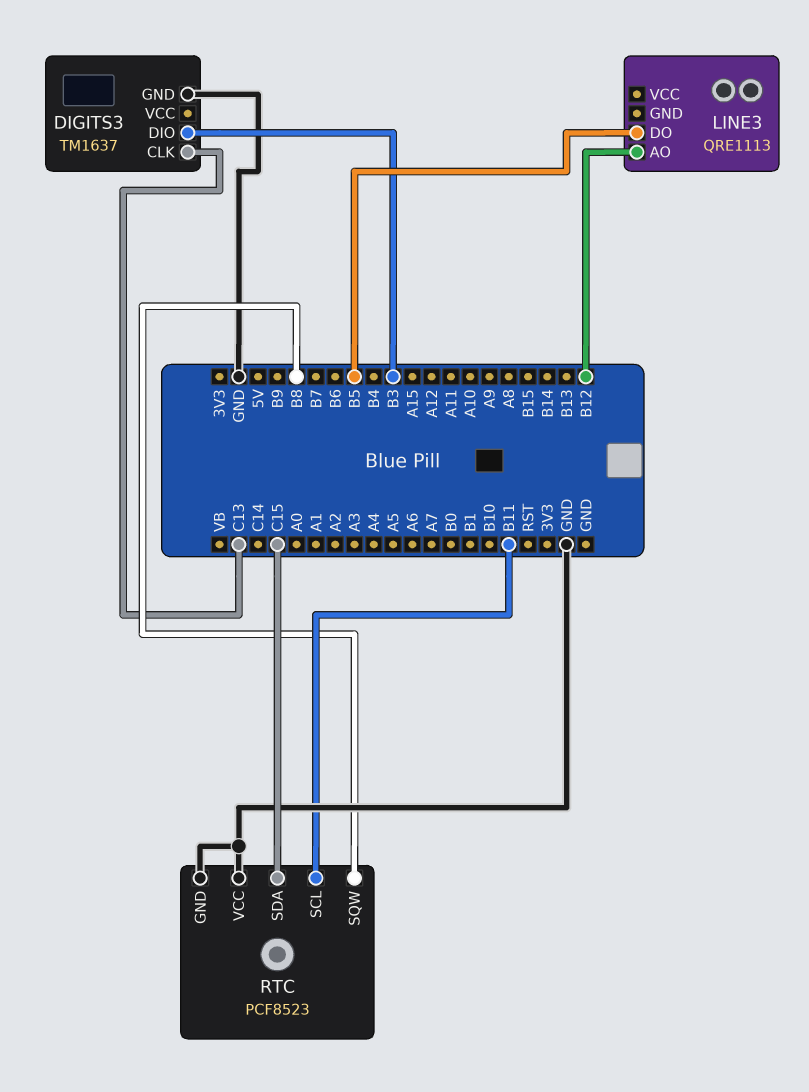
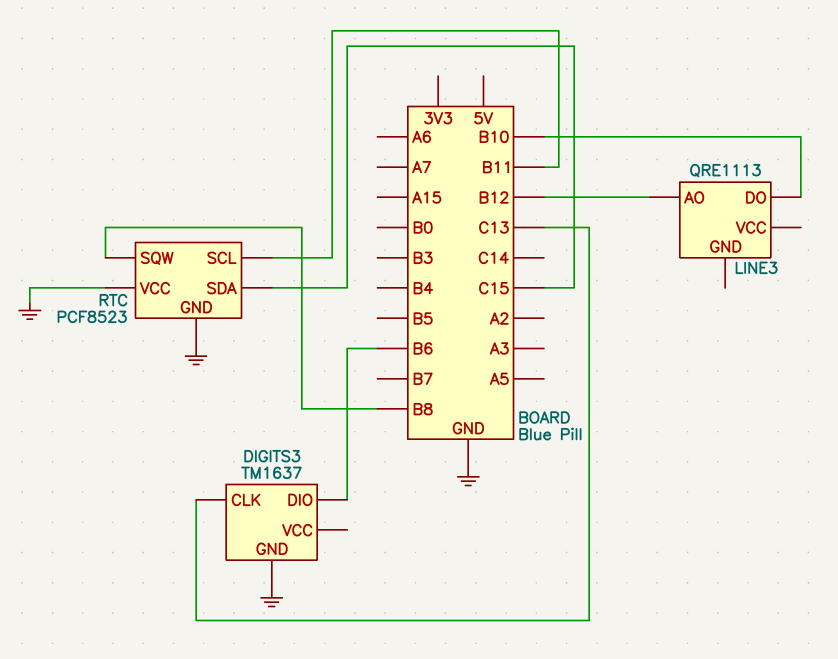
DIGITS3 pin DIO: B3 -> B6
LINE3 pin DO: B5 -> B10

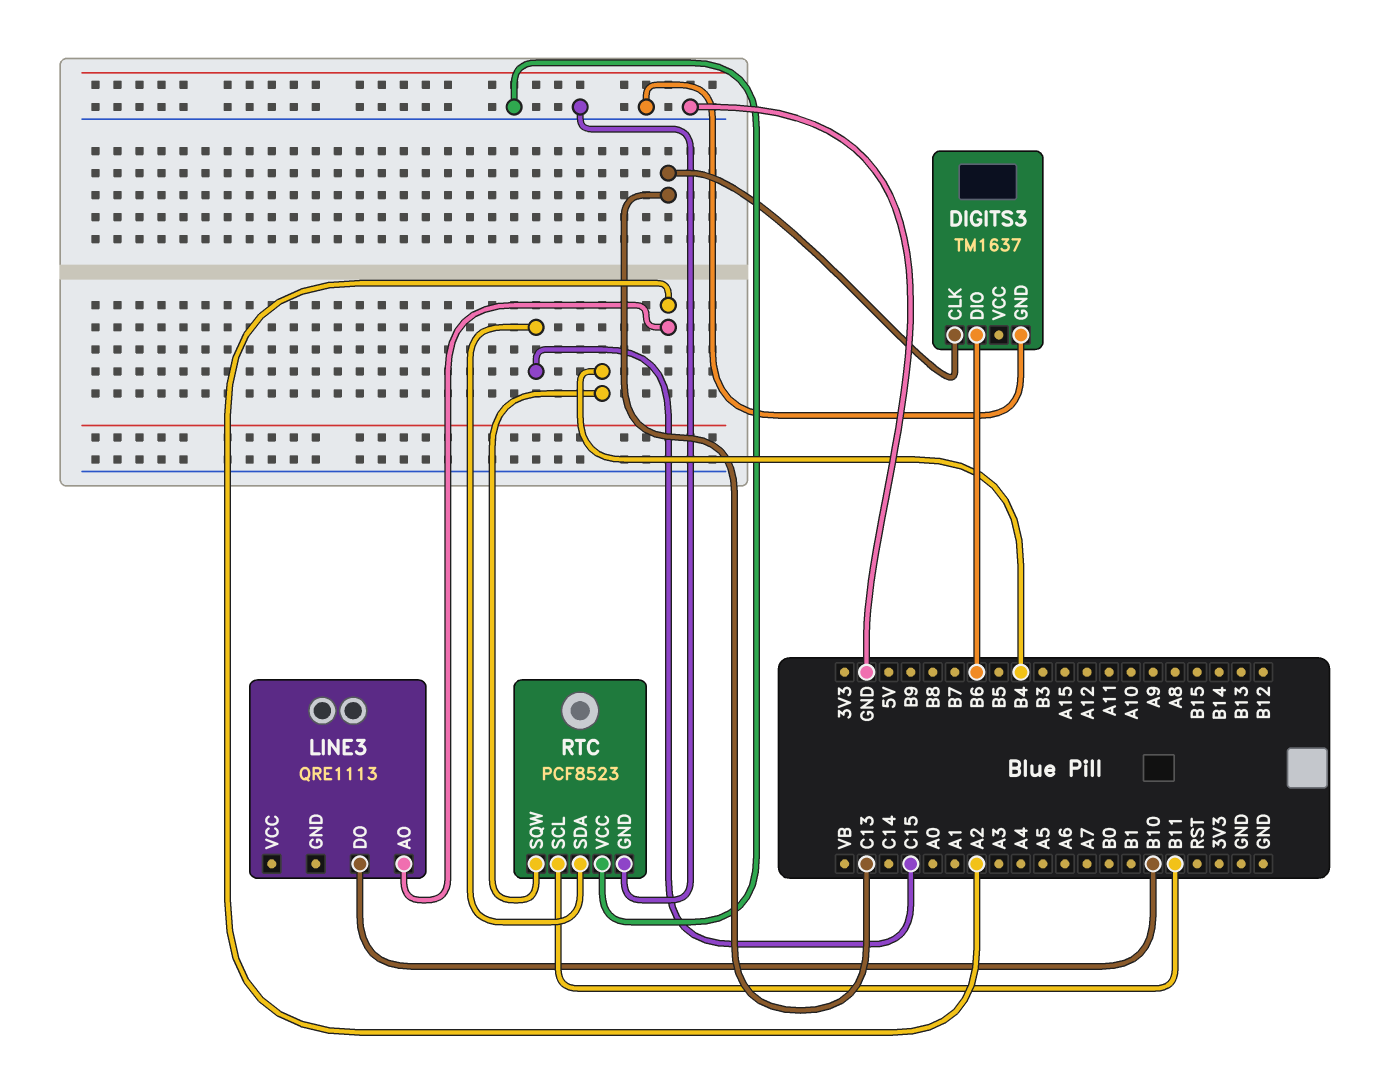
LINE3 pin AO: B12 -> A2
RTC pin SQW: B8 -> B4

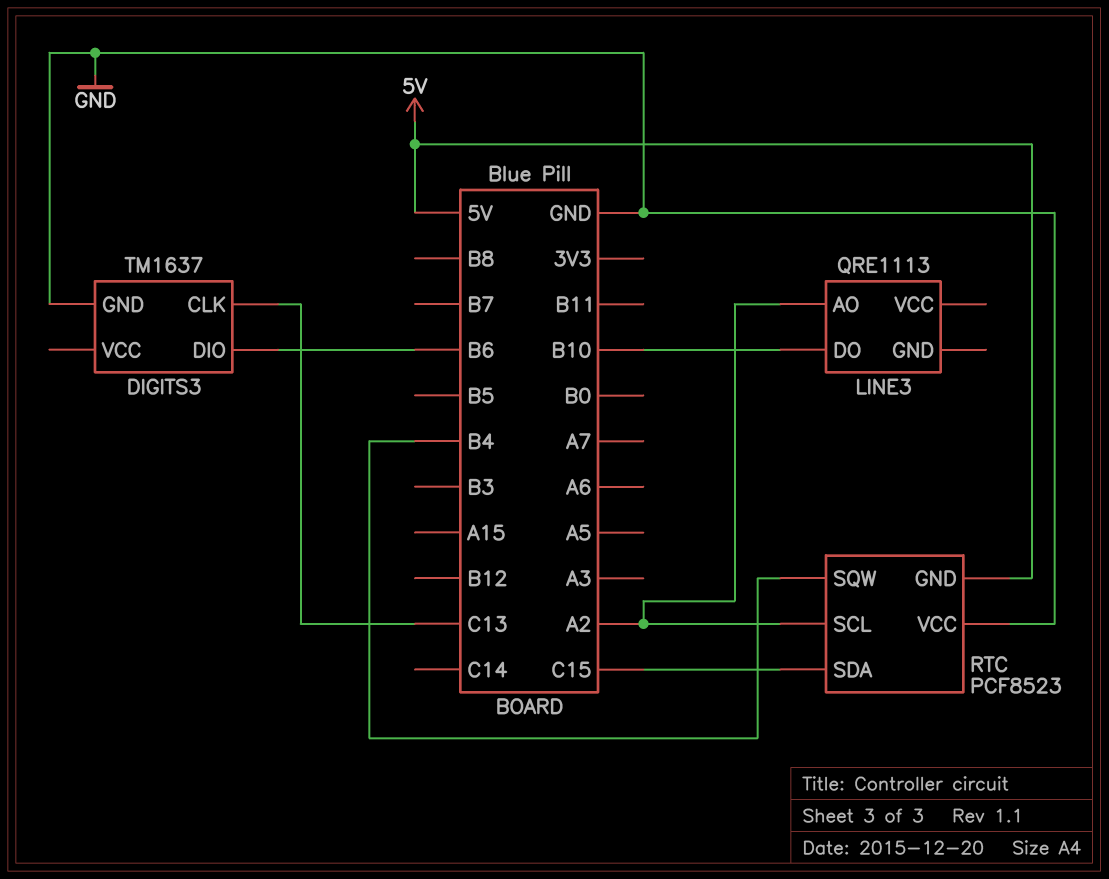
RTC pin GND: GND -> 5V
RTC pin SCL: B11 -> A2

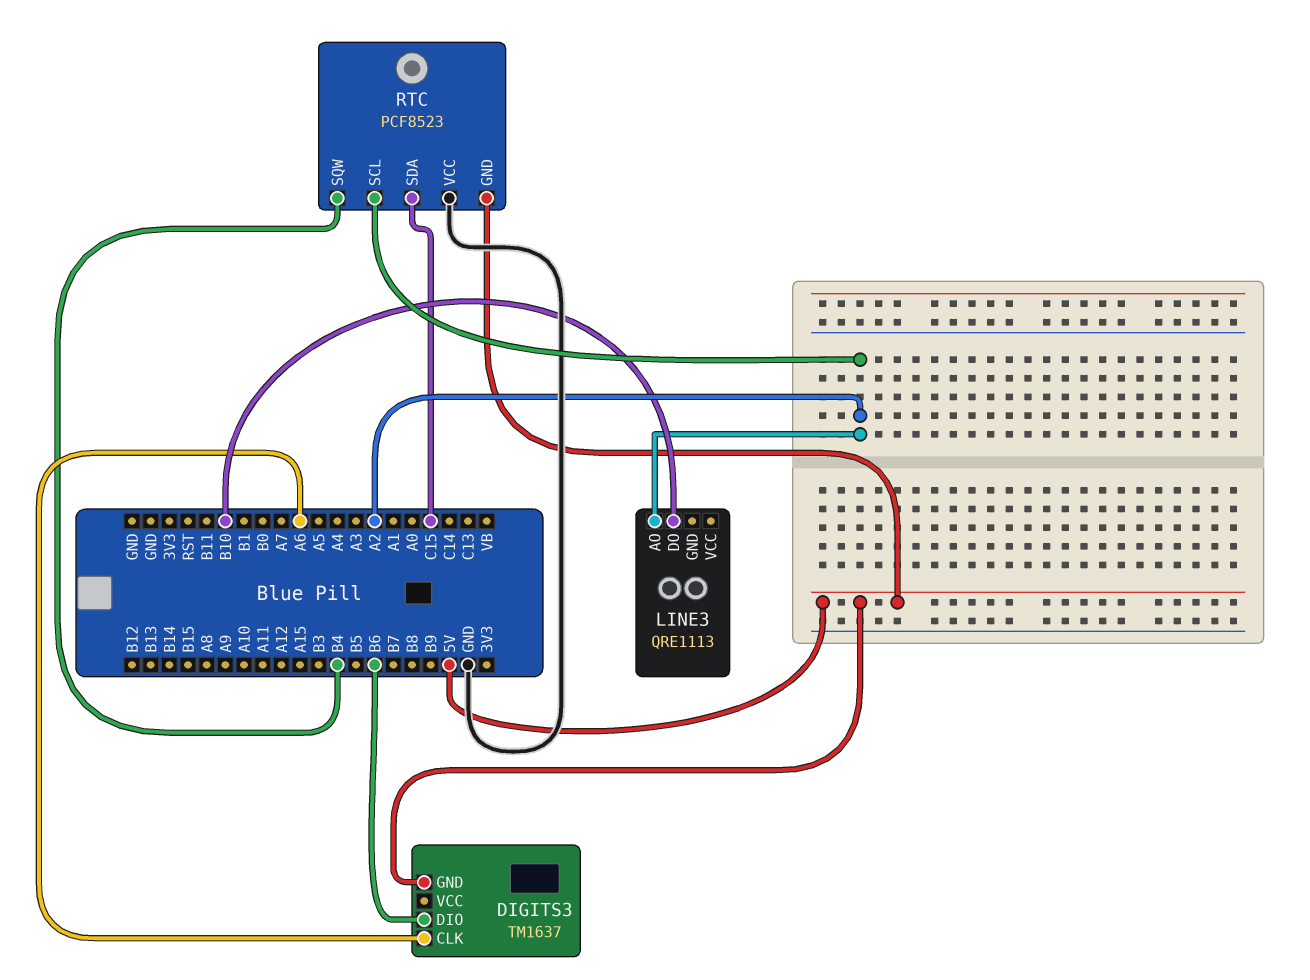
DIGITS3 pin CLK: C13 -> A6
DIGITS3 pin GND: GND -> 5V

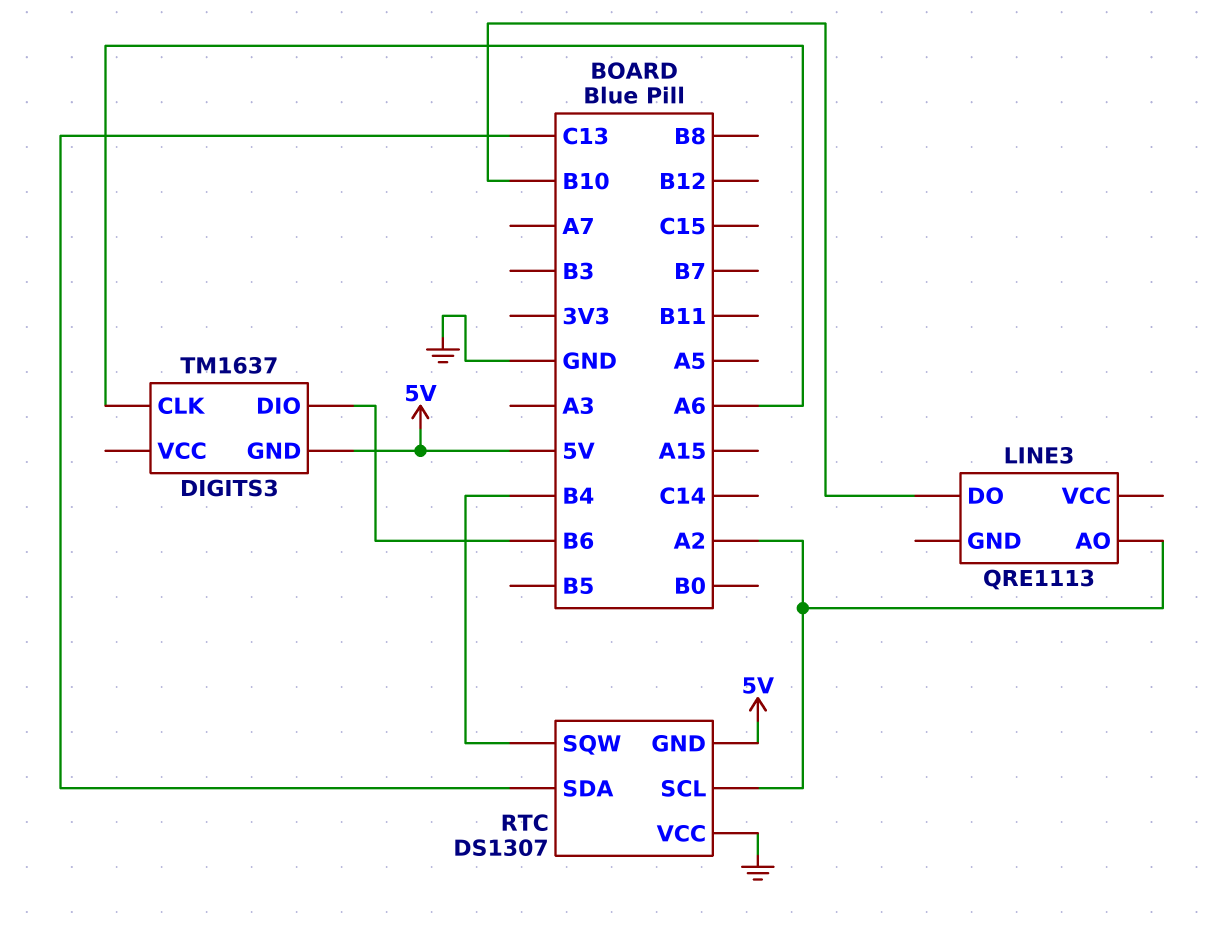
RTC: PCF8523 -> DS1307
RTC pin SDA: C15 -> C13

